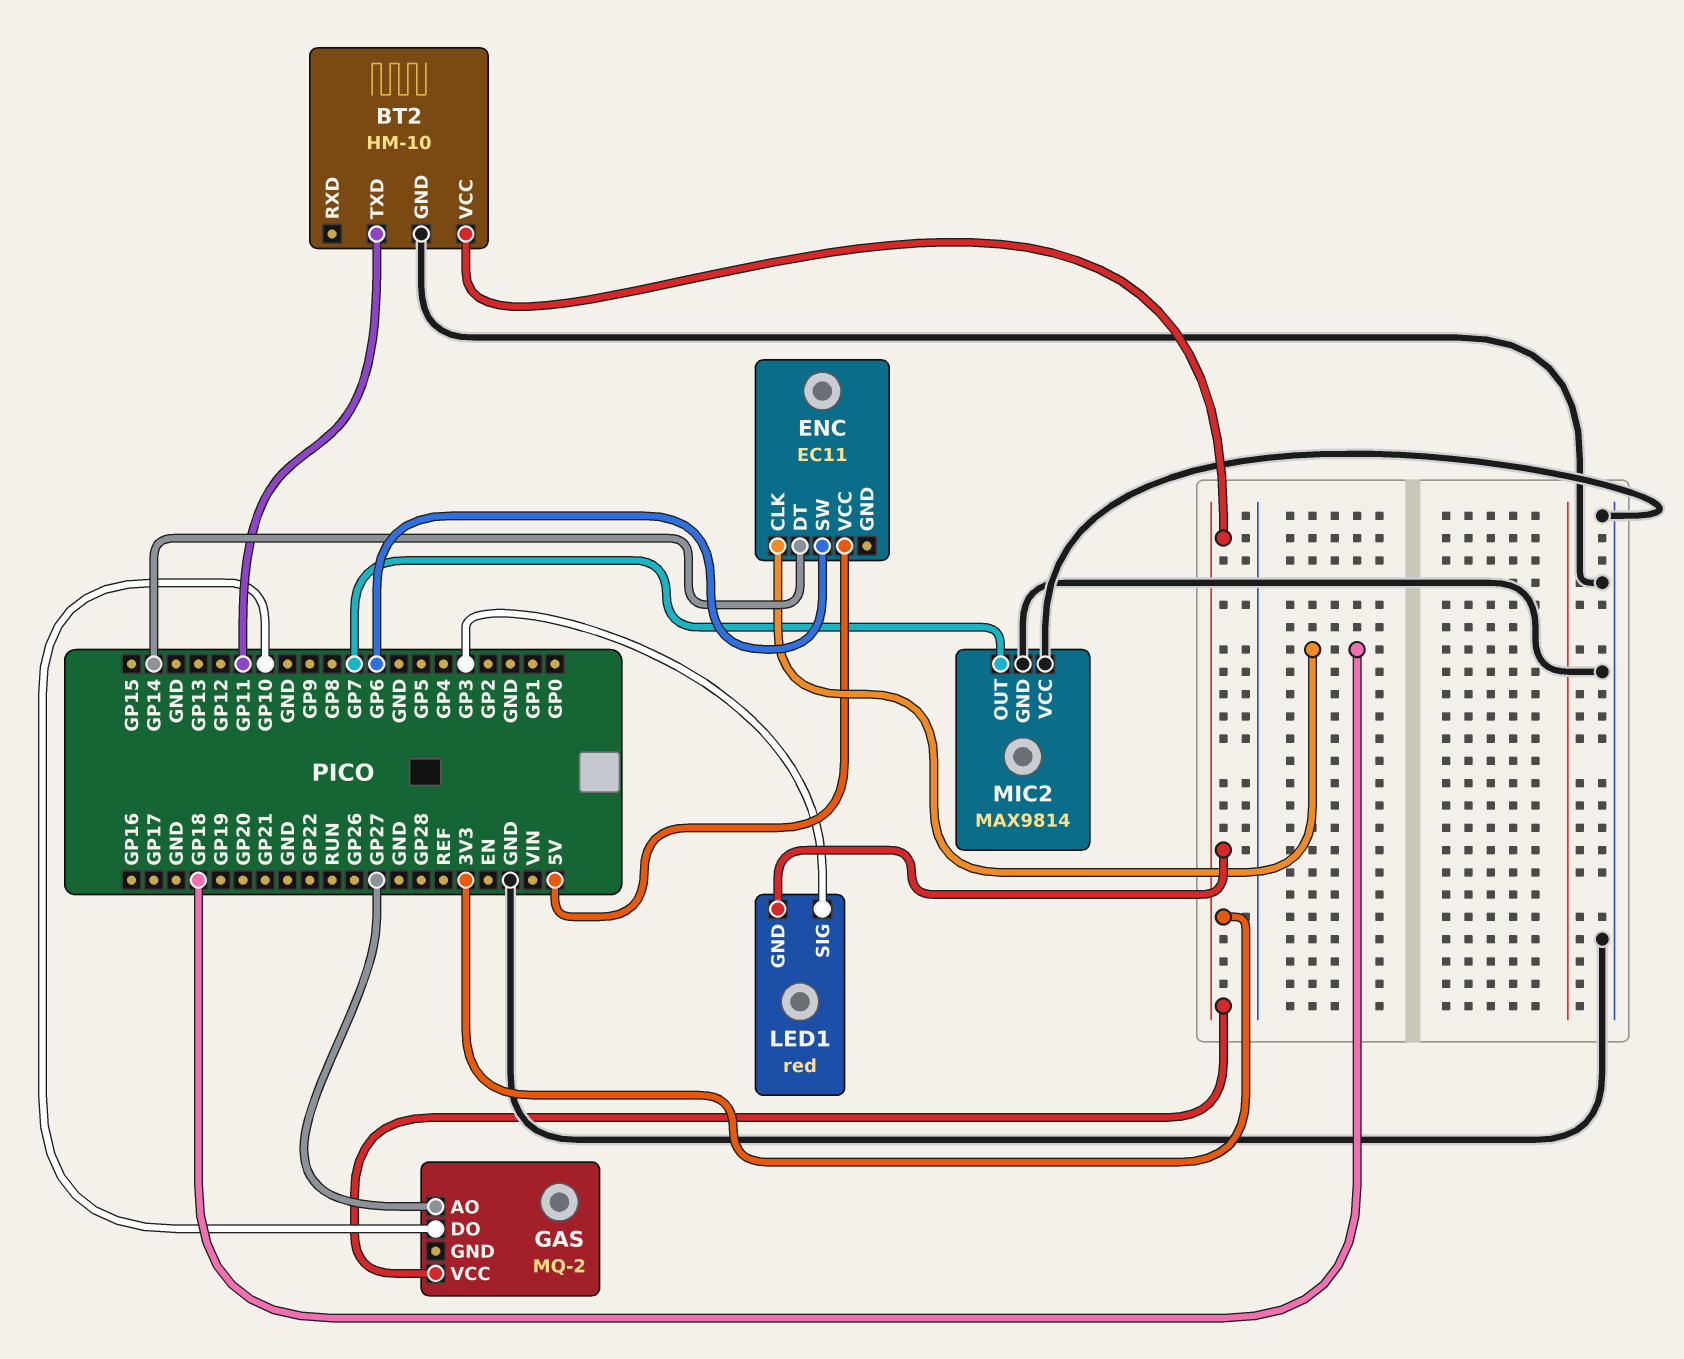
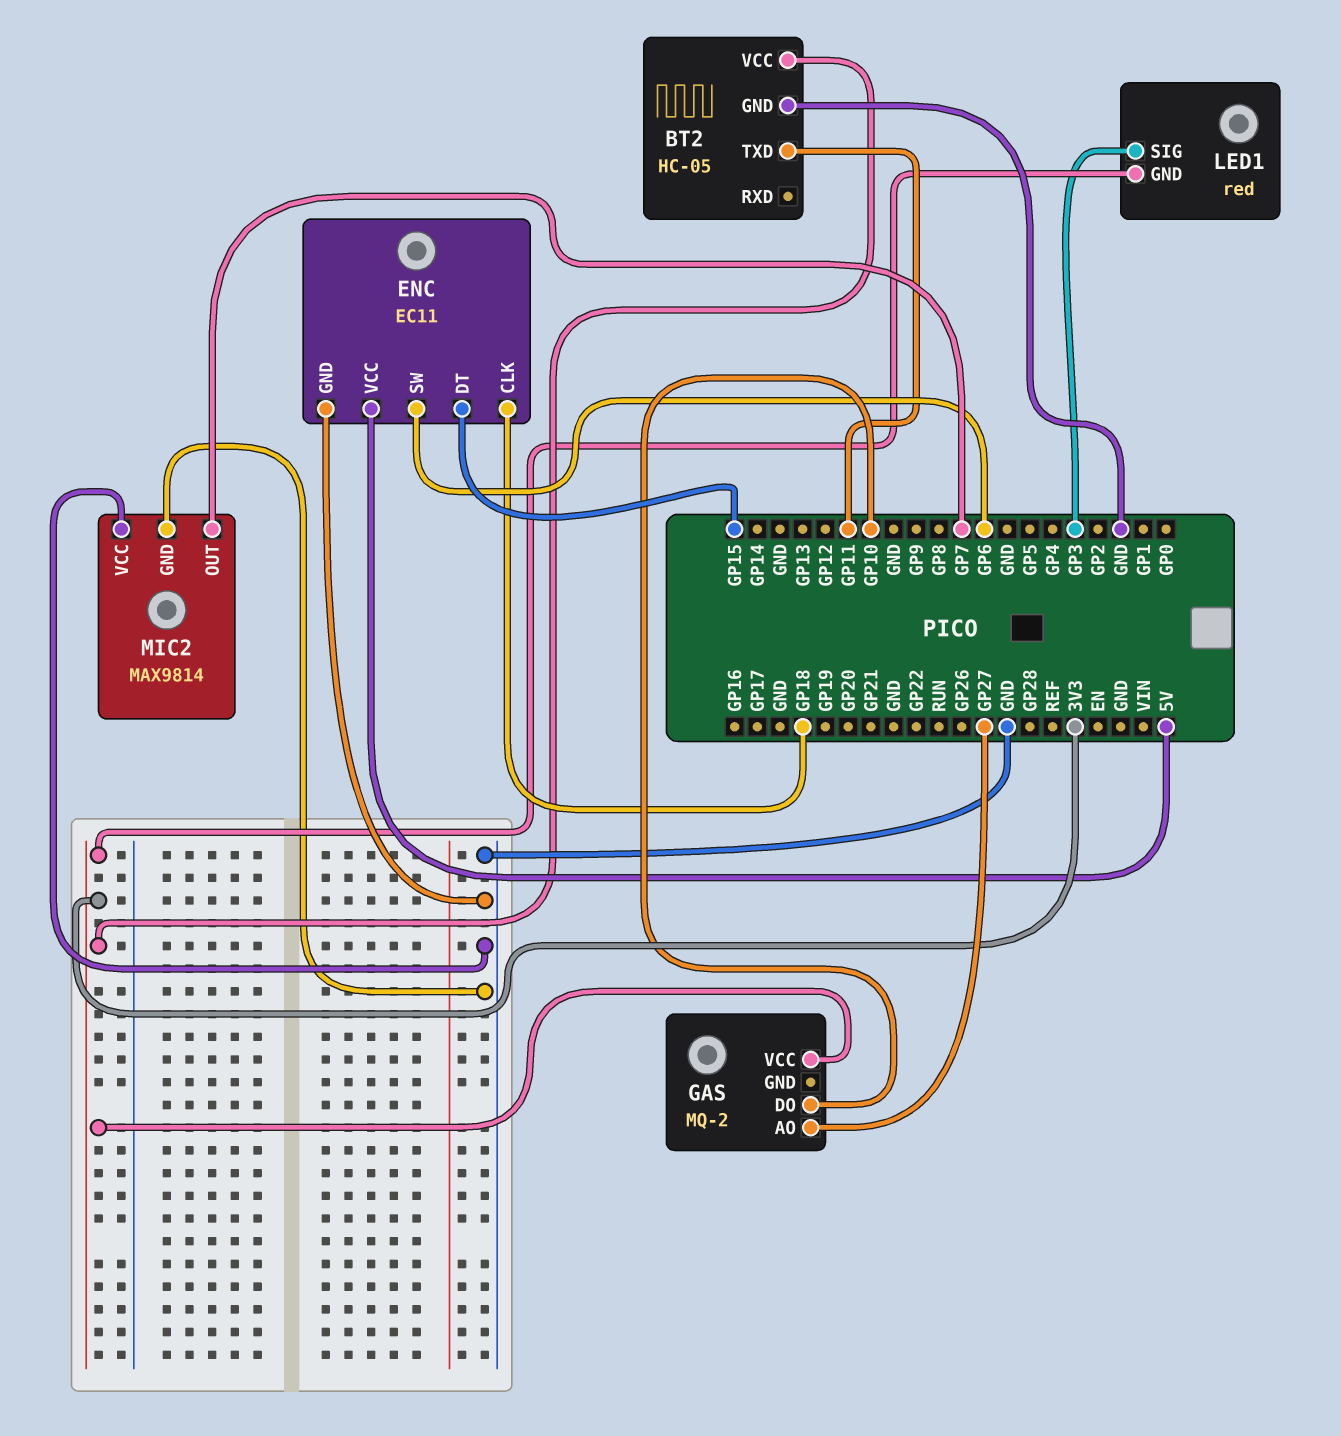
BT2: HM-10 -> HC-05
ENC pin DT: GP14 -> GP15
ENC pin GND: none -> GND

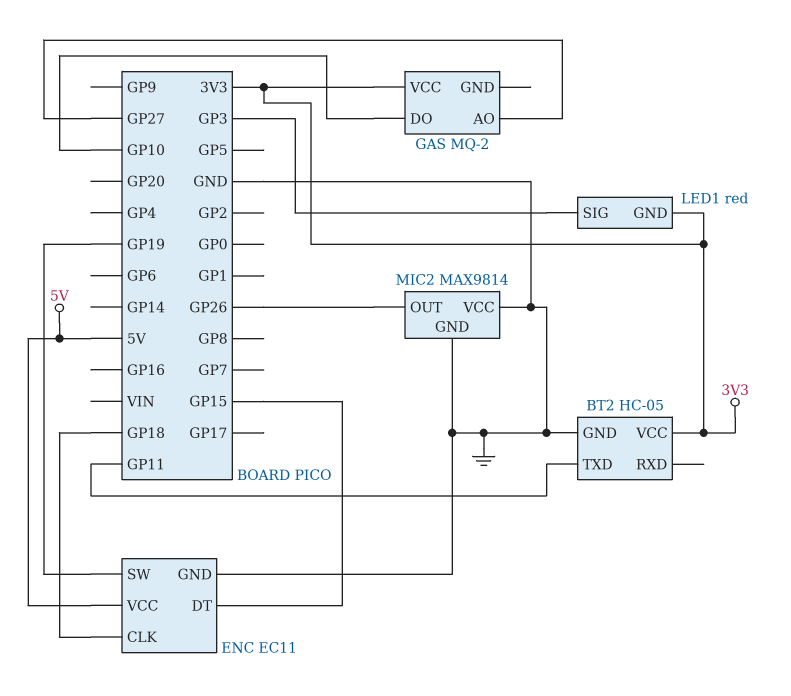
ENC pin SW: GP6 -> GP19
MIC2 pin OUT: GP7 -> GP26

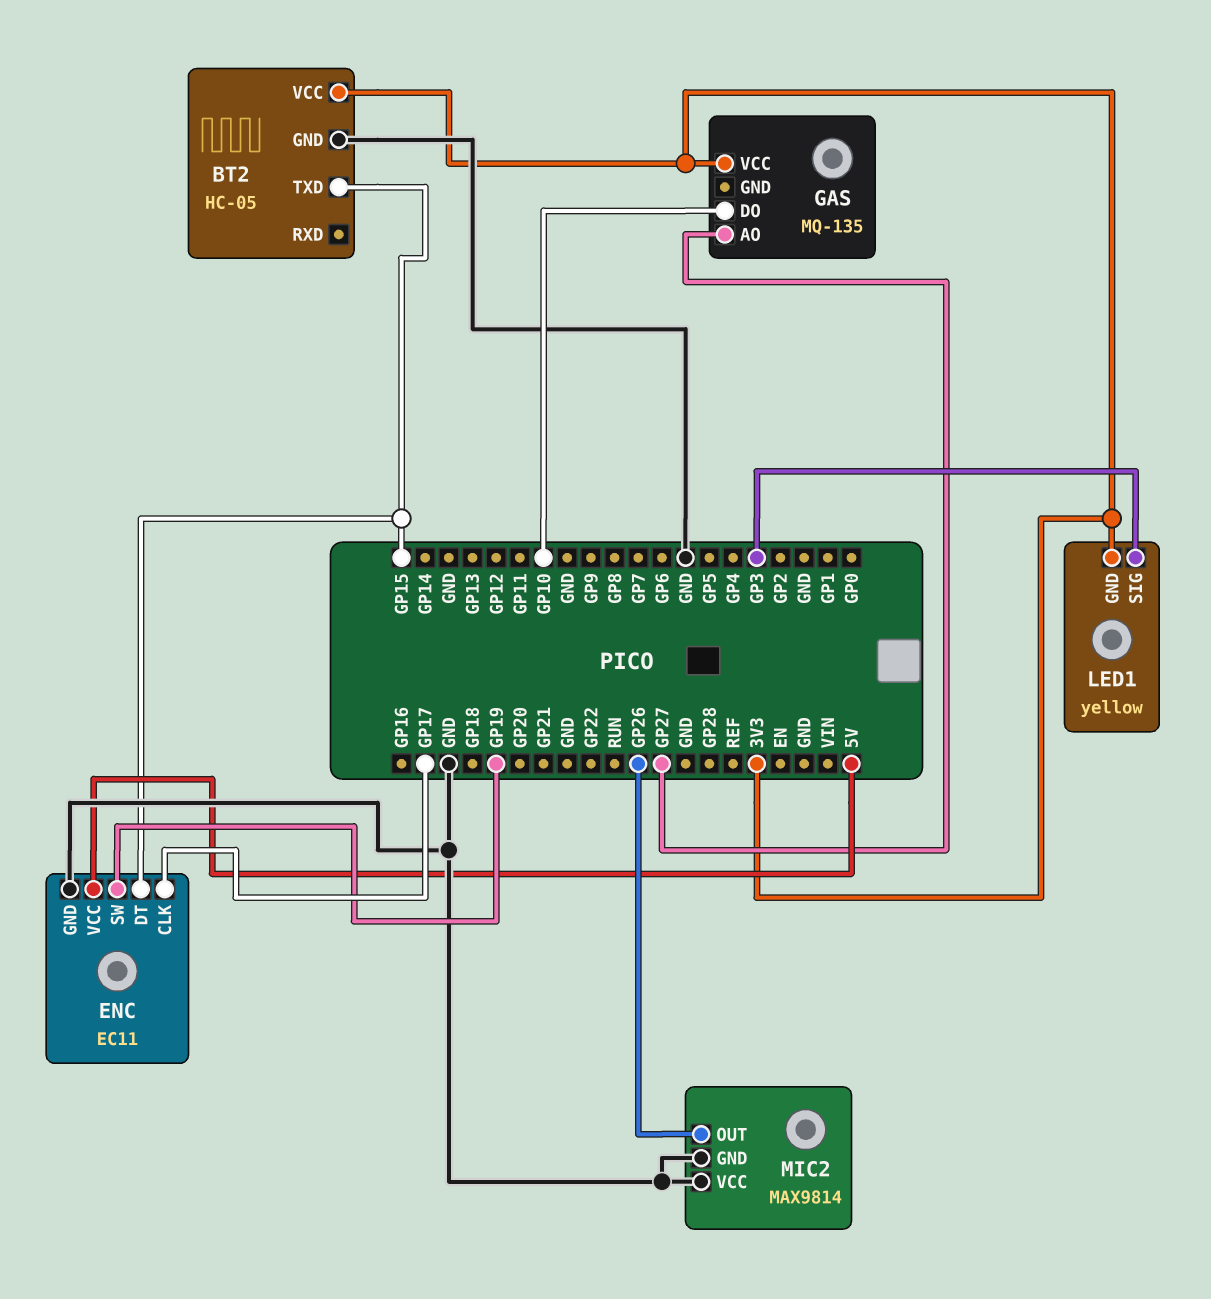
BT2 pin TXD: GP11 -> GP15
ENC pin CLK: GP18 -> GP17
GAS: MQ-2 -> MQ-135
LED1: red -> yellow

